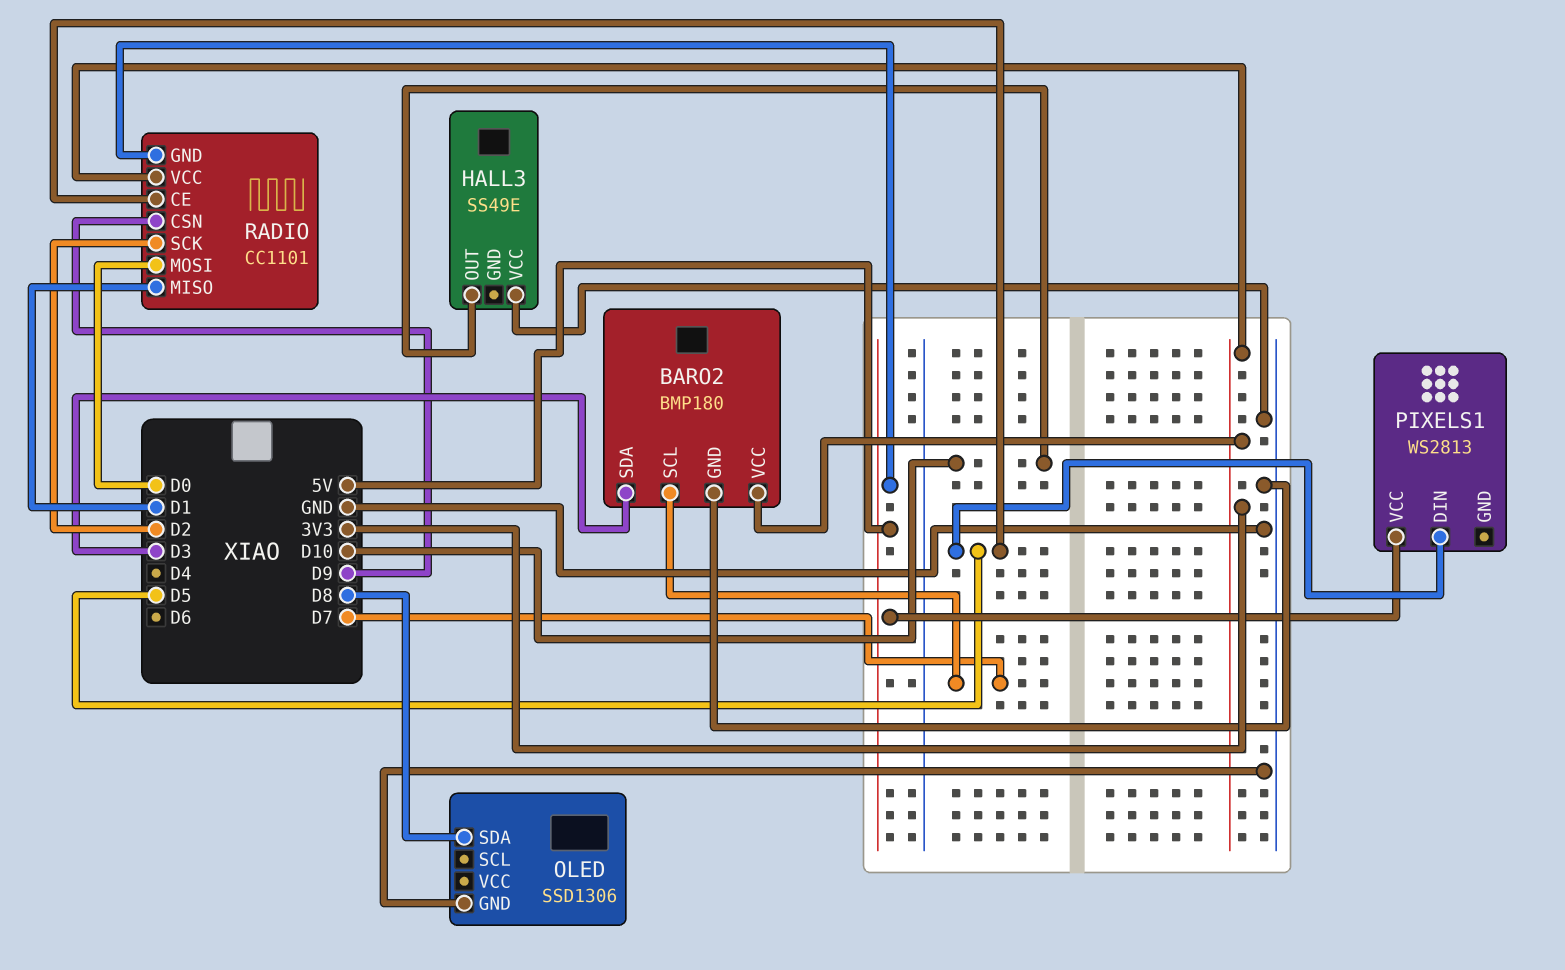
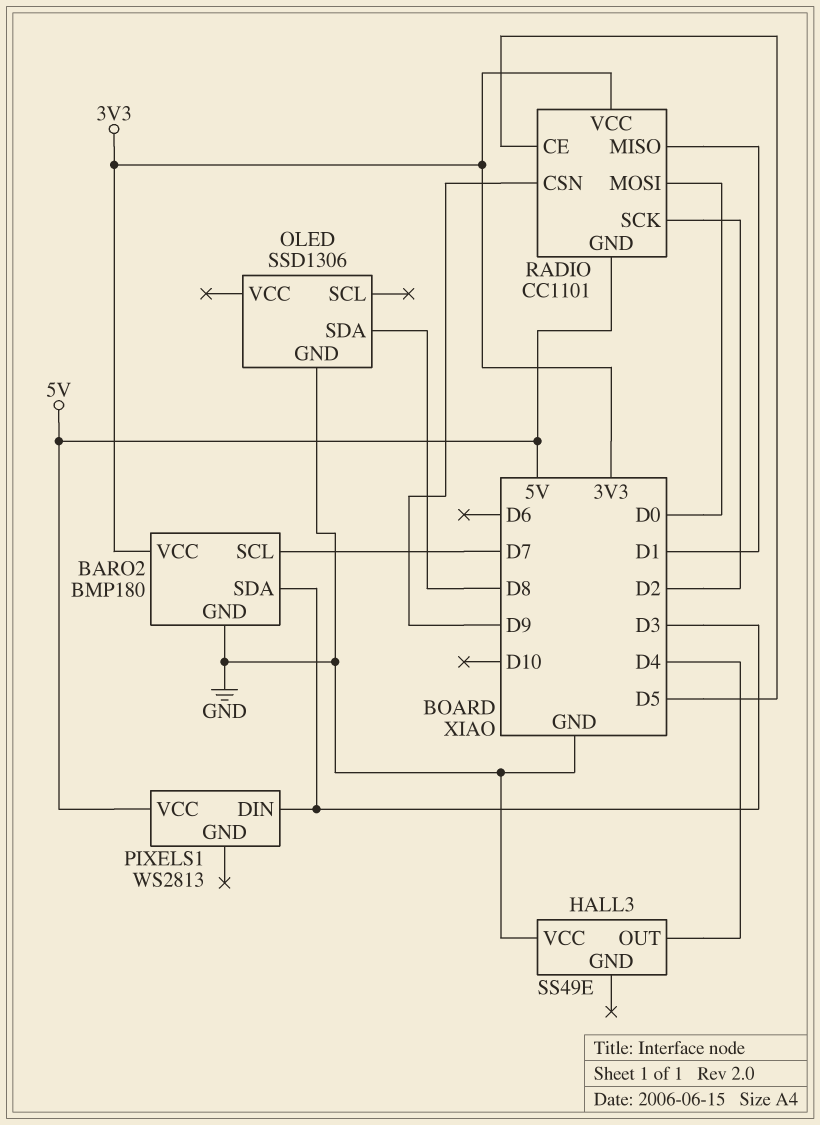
HALL3 pin OUT: D10 -> D4
PIXELS1 pin DIN: D5 -> D3

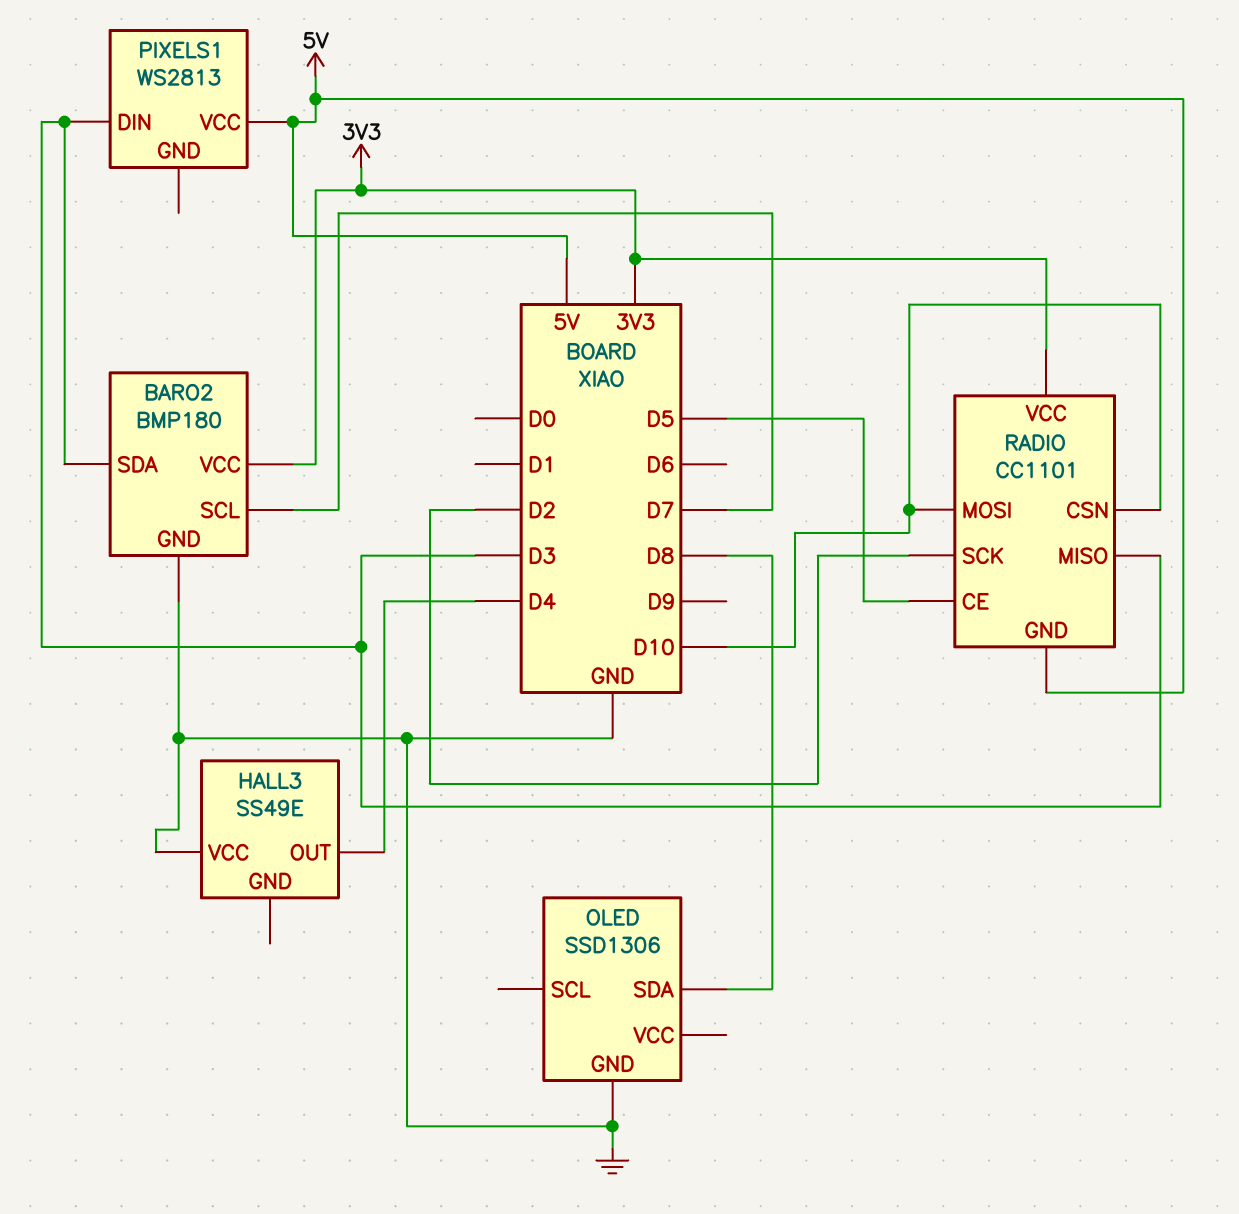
RADIO pin CSN: D9 -> D10
RADIO pin MISO: D1 -> D3
RADIO pin MOSI: D0 -> D10

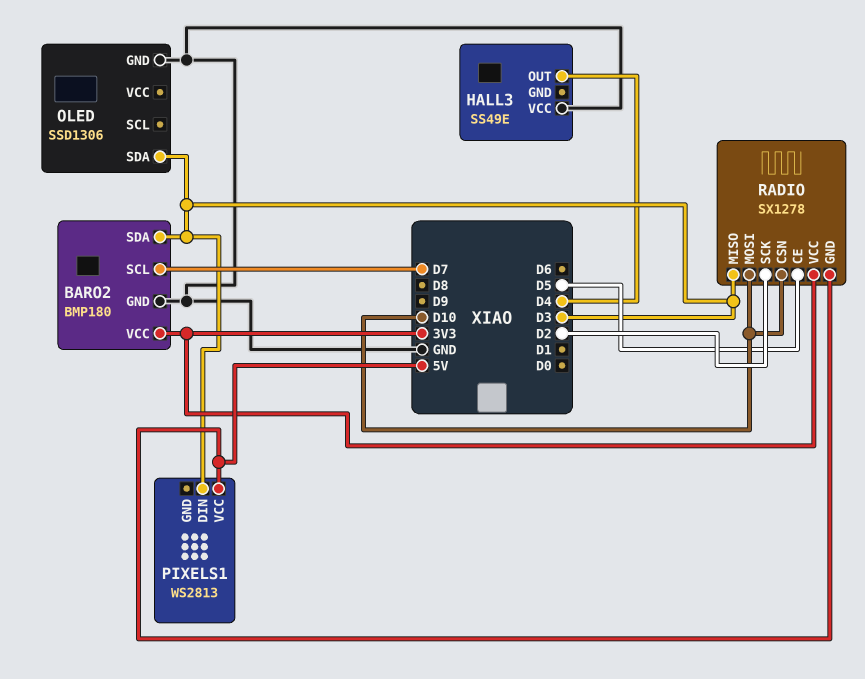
OLED pin SDA: D8 -> D3
RADIO: CC1101 -> SX1278

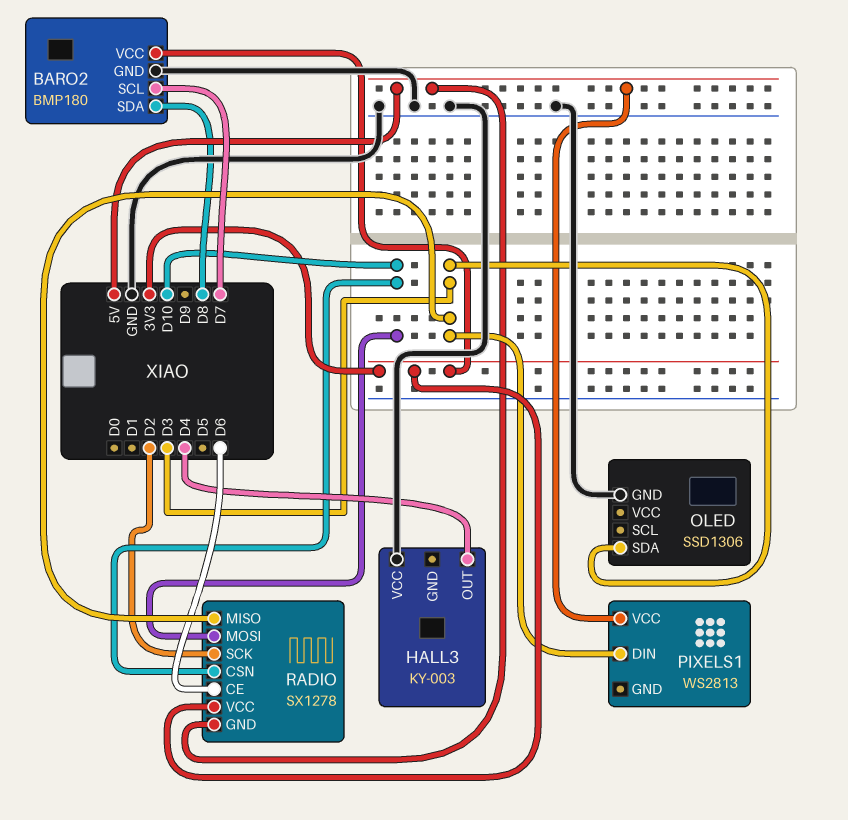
BARO2 pin SDA: D3 -> D8
HALL3: SS49E -> KY-003
RADIO pin CE: D5 -> D6

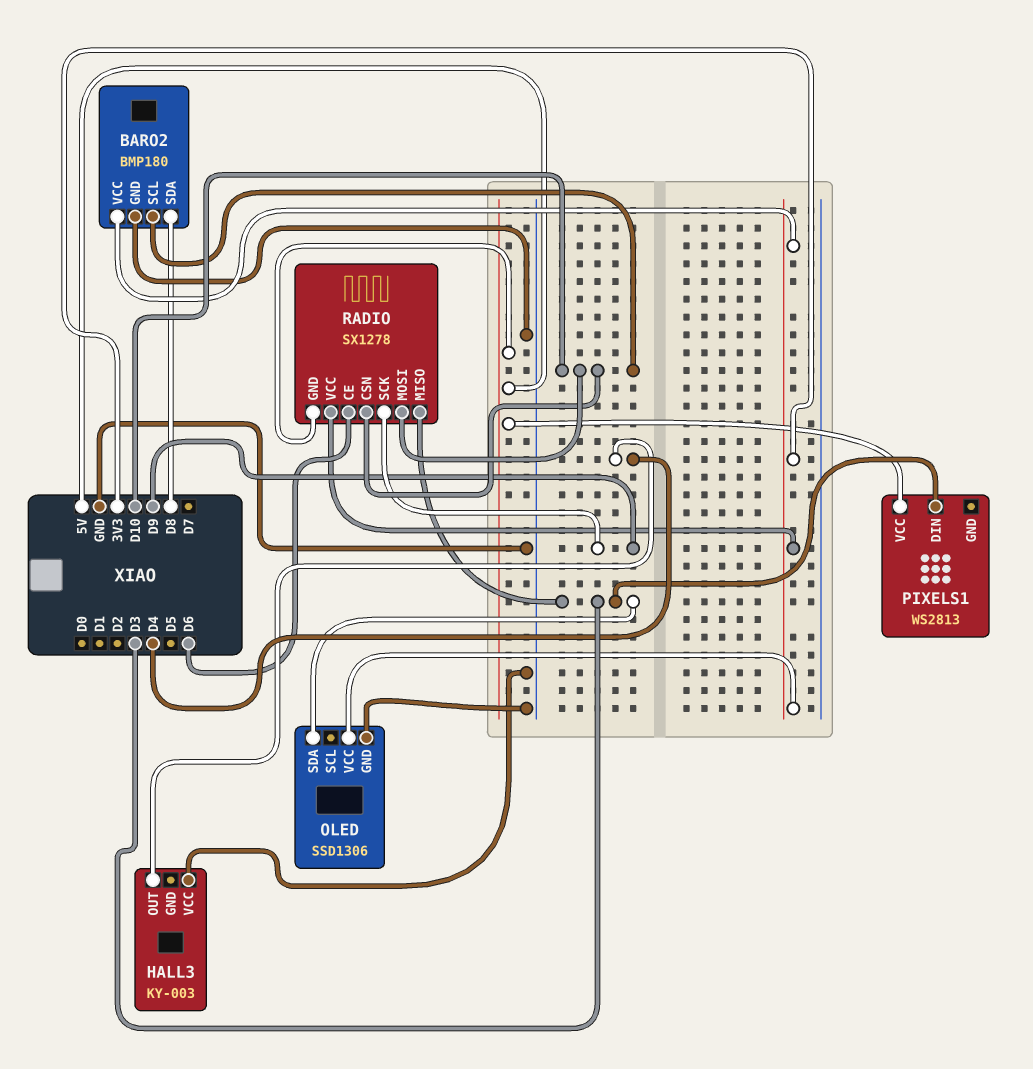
BARO2 pin SCL: D7 -> D10
OLED pin VCC: none -> 3V3
RADIO pin SCK: D2 -> D9

